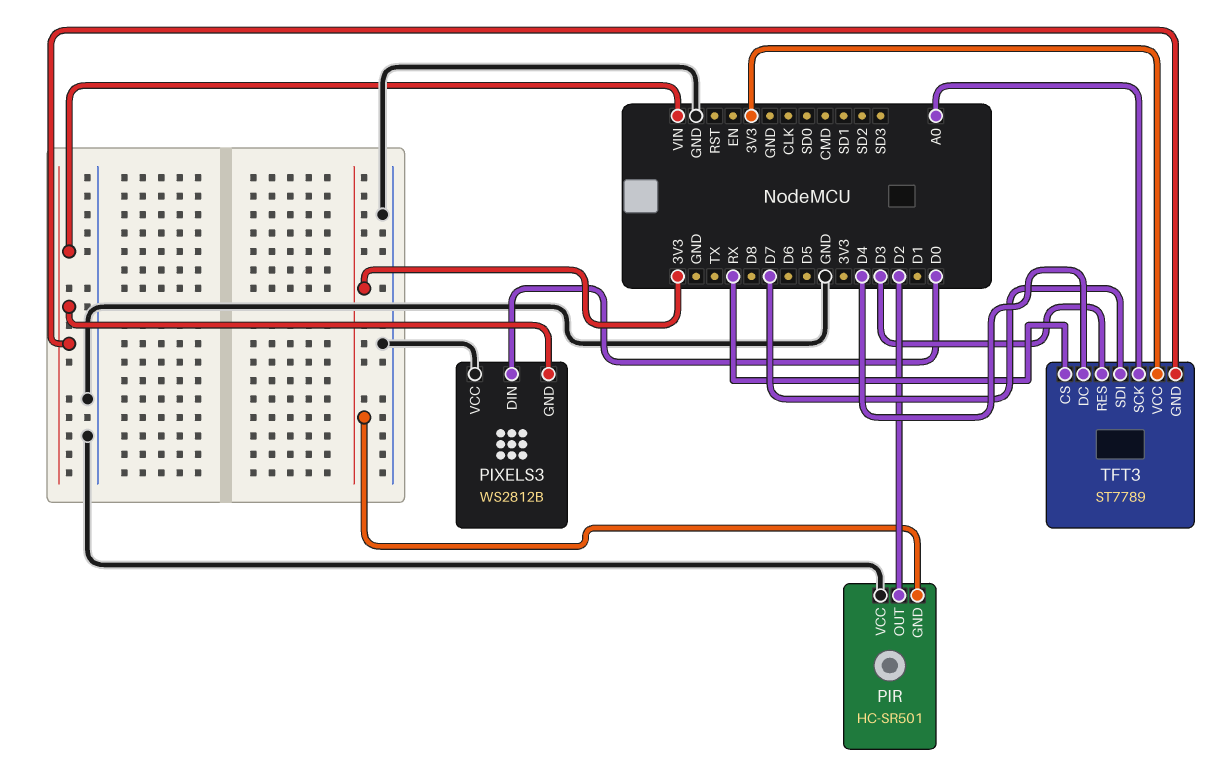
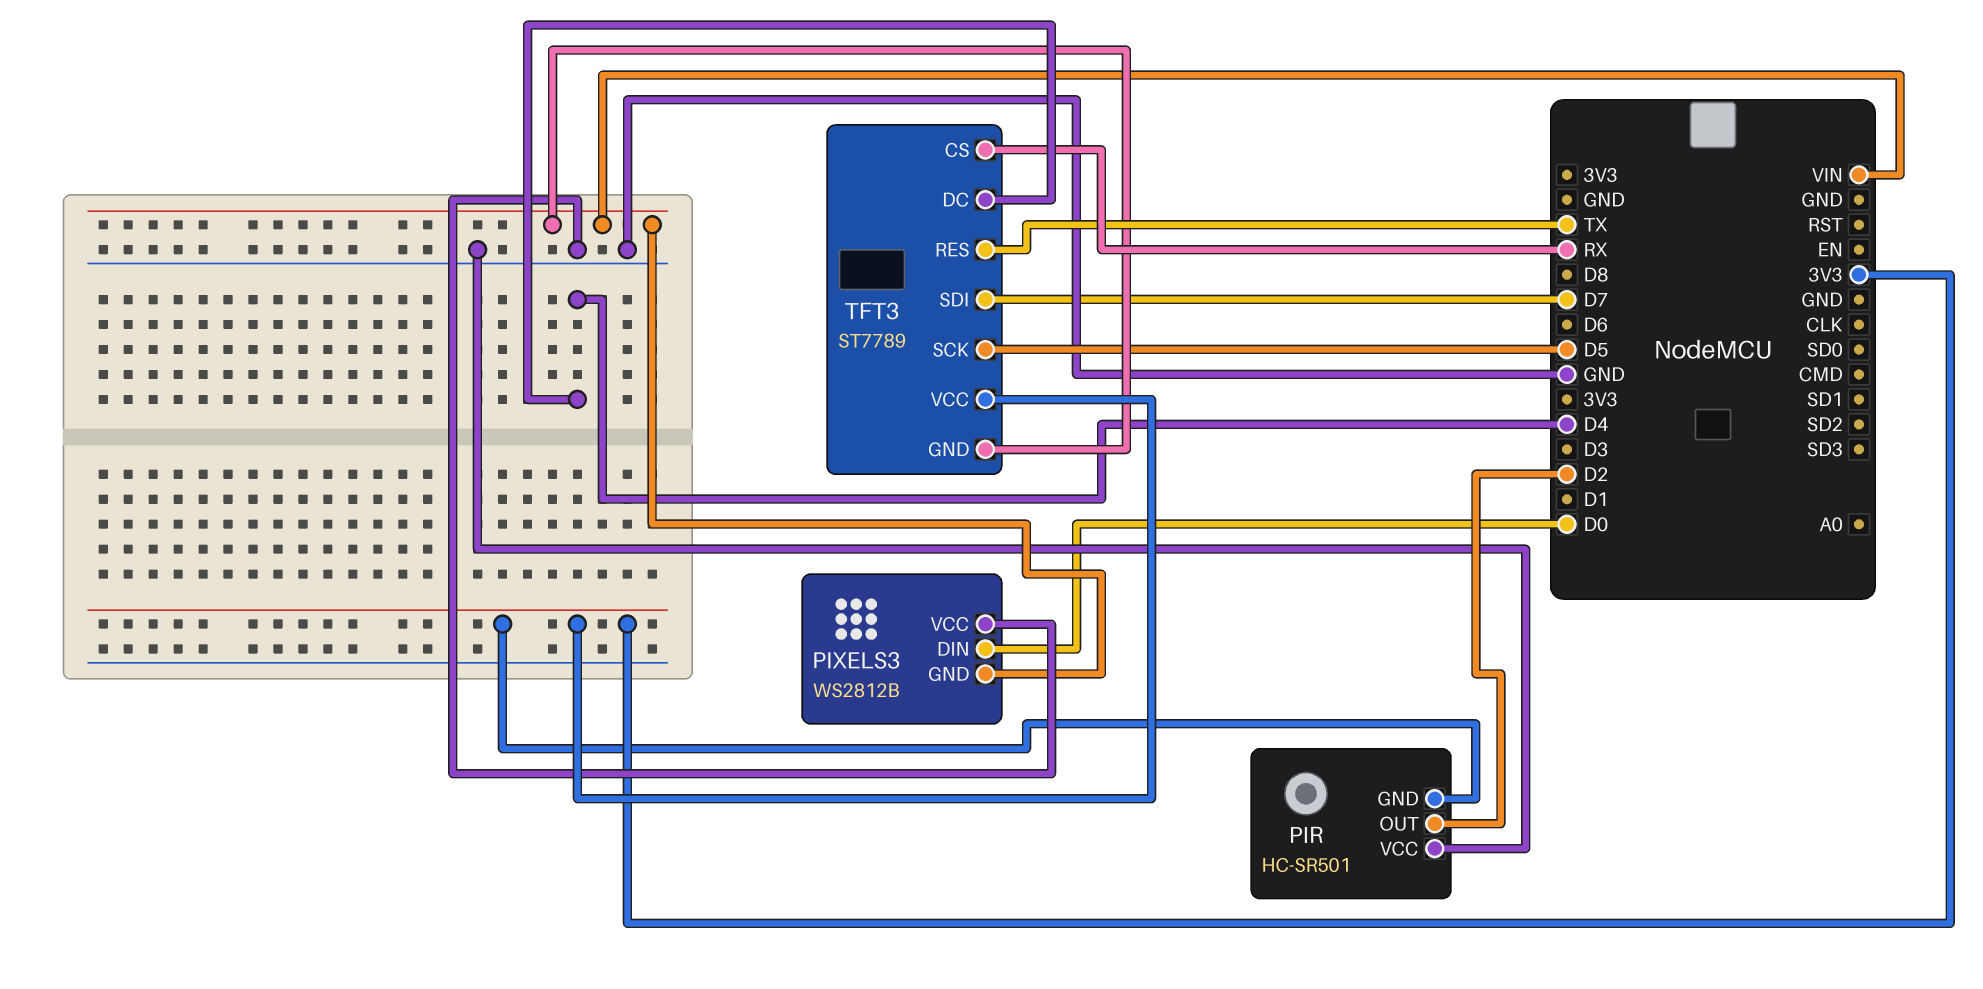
TFT3 pin RES: D3 -> TX
TFT3 pin SCK: A0 -> D5

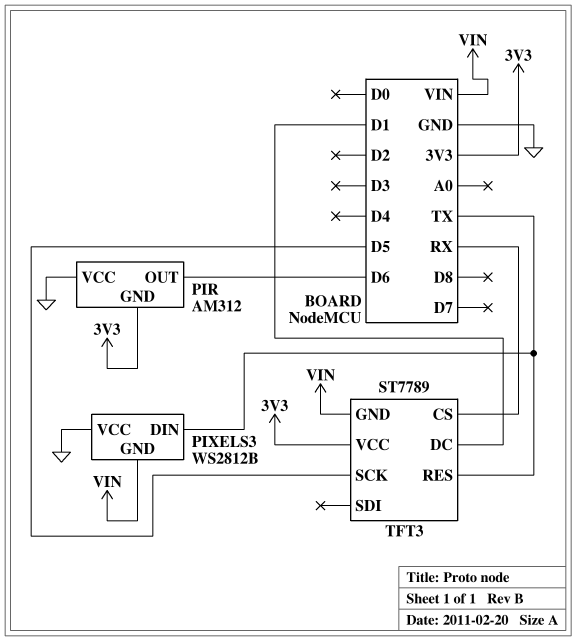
PIR: HC-SR501 -> AM312
PIR pin OUT: D2 -> D6
PIXELS3 pin DIN: D0 -> TX
TFT3 pin DC: D4 -> D1
TFT3 pin SDI: D7 -> none

